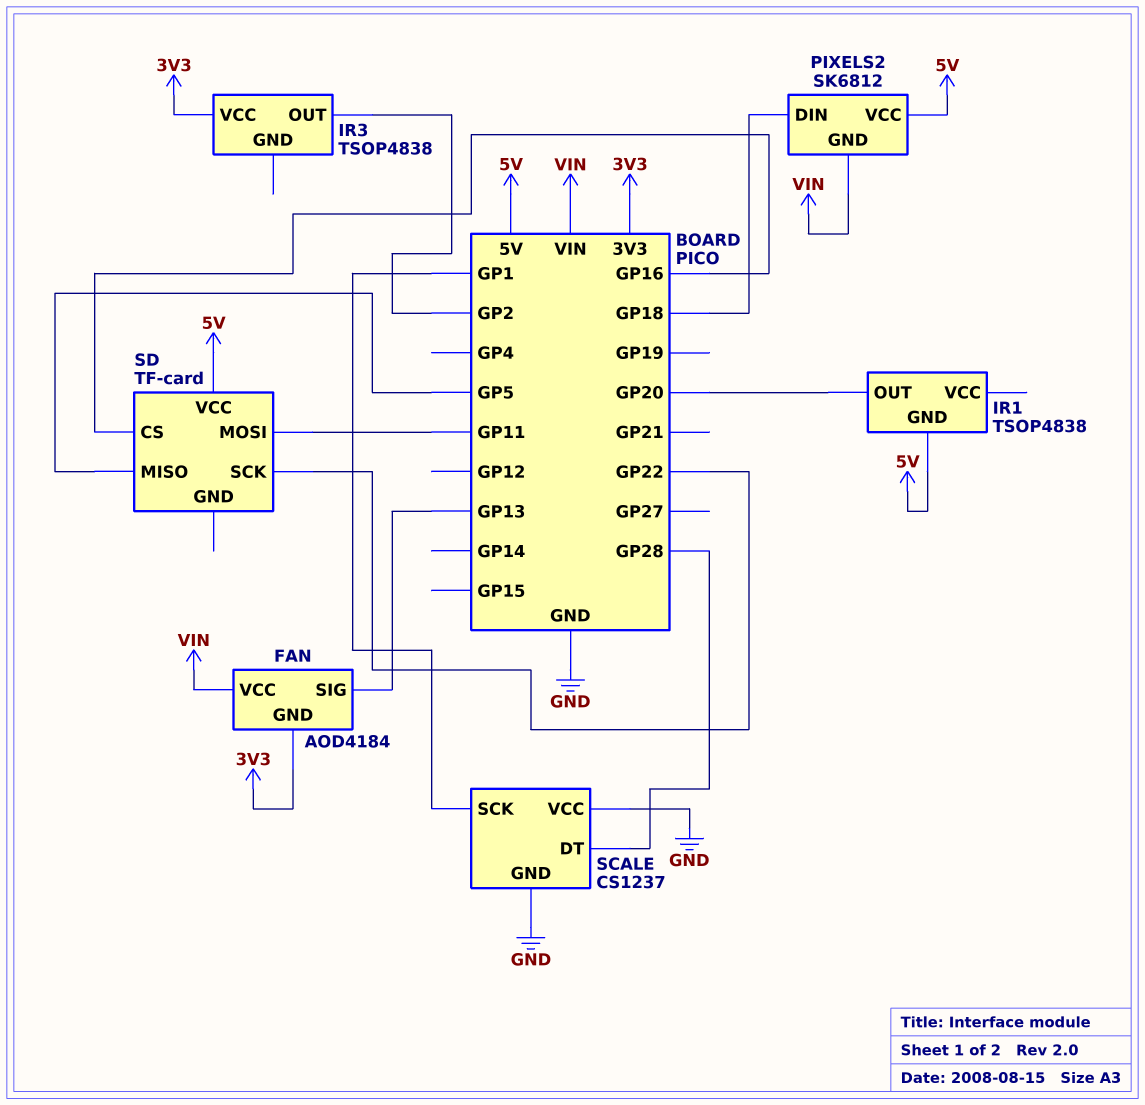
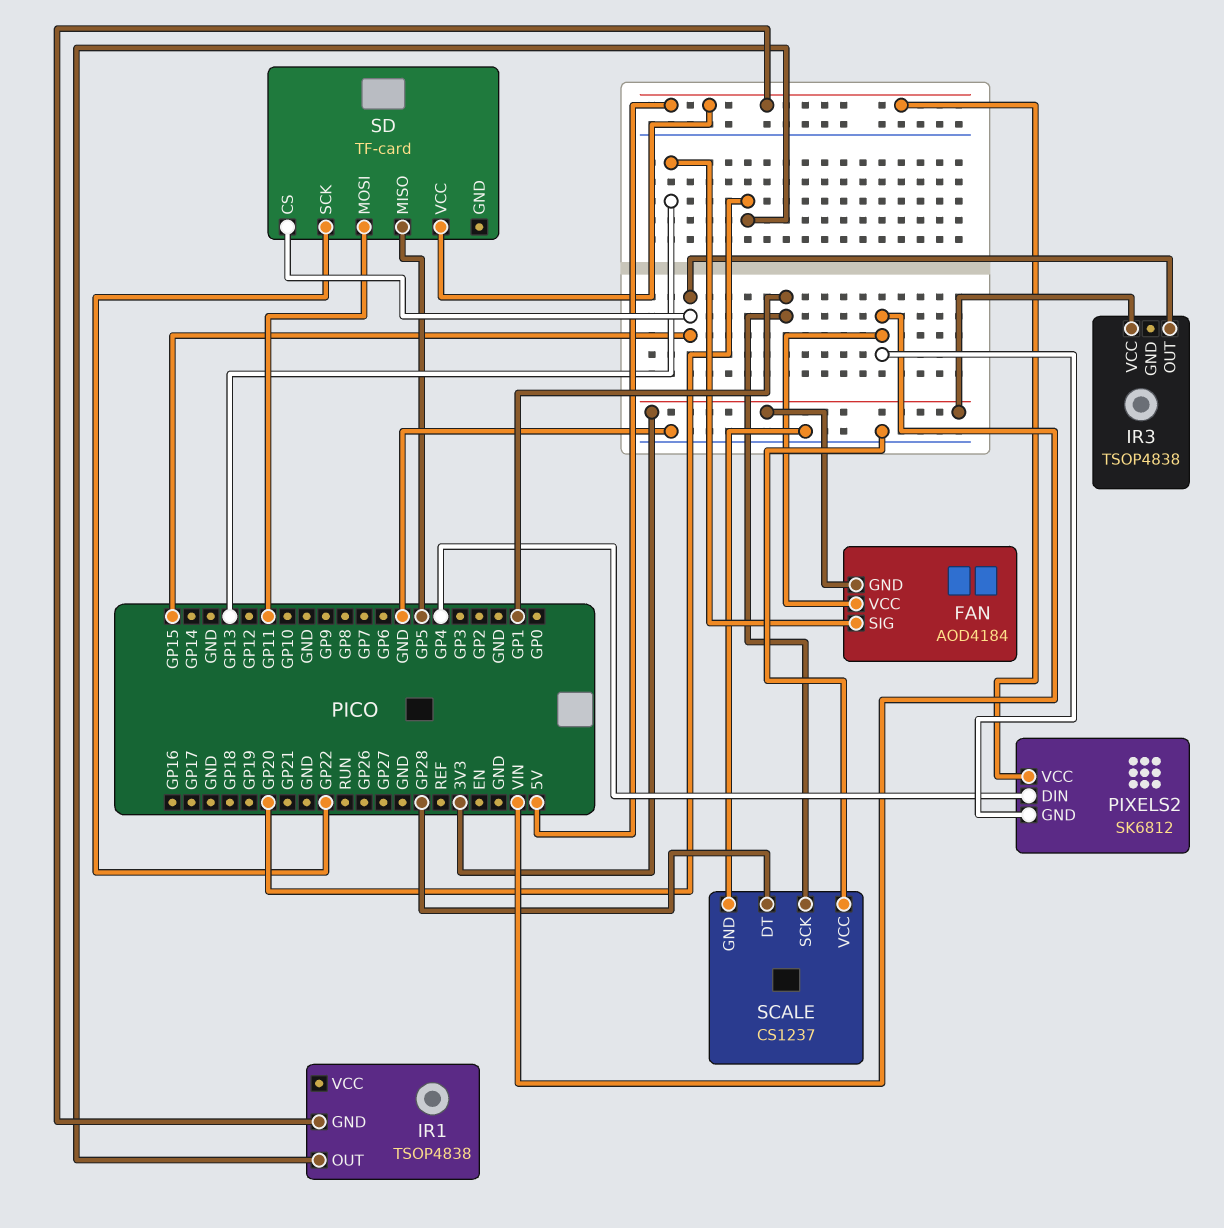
IR3 pin OUT: GP2 -> GP15
PIXELS2 pin DIN: GP18 -> GP4
SD pin CS: GP16 -> GP15

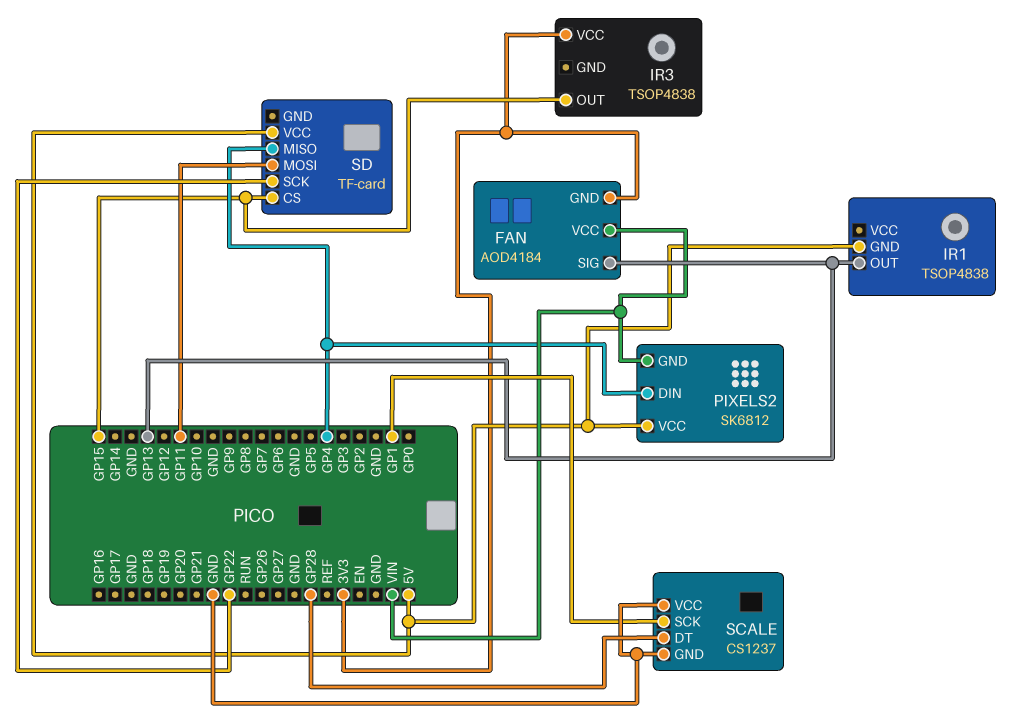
IR1 pin OUT: GP20 -> GP13
SD pin MISO: GP5 -> GP4

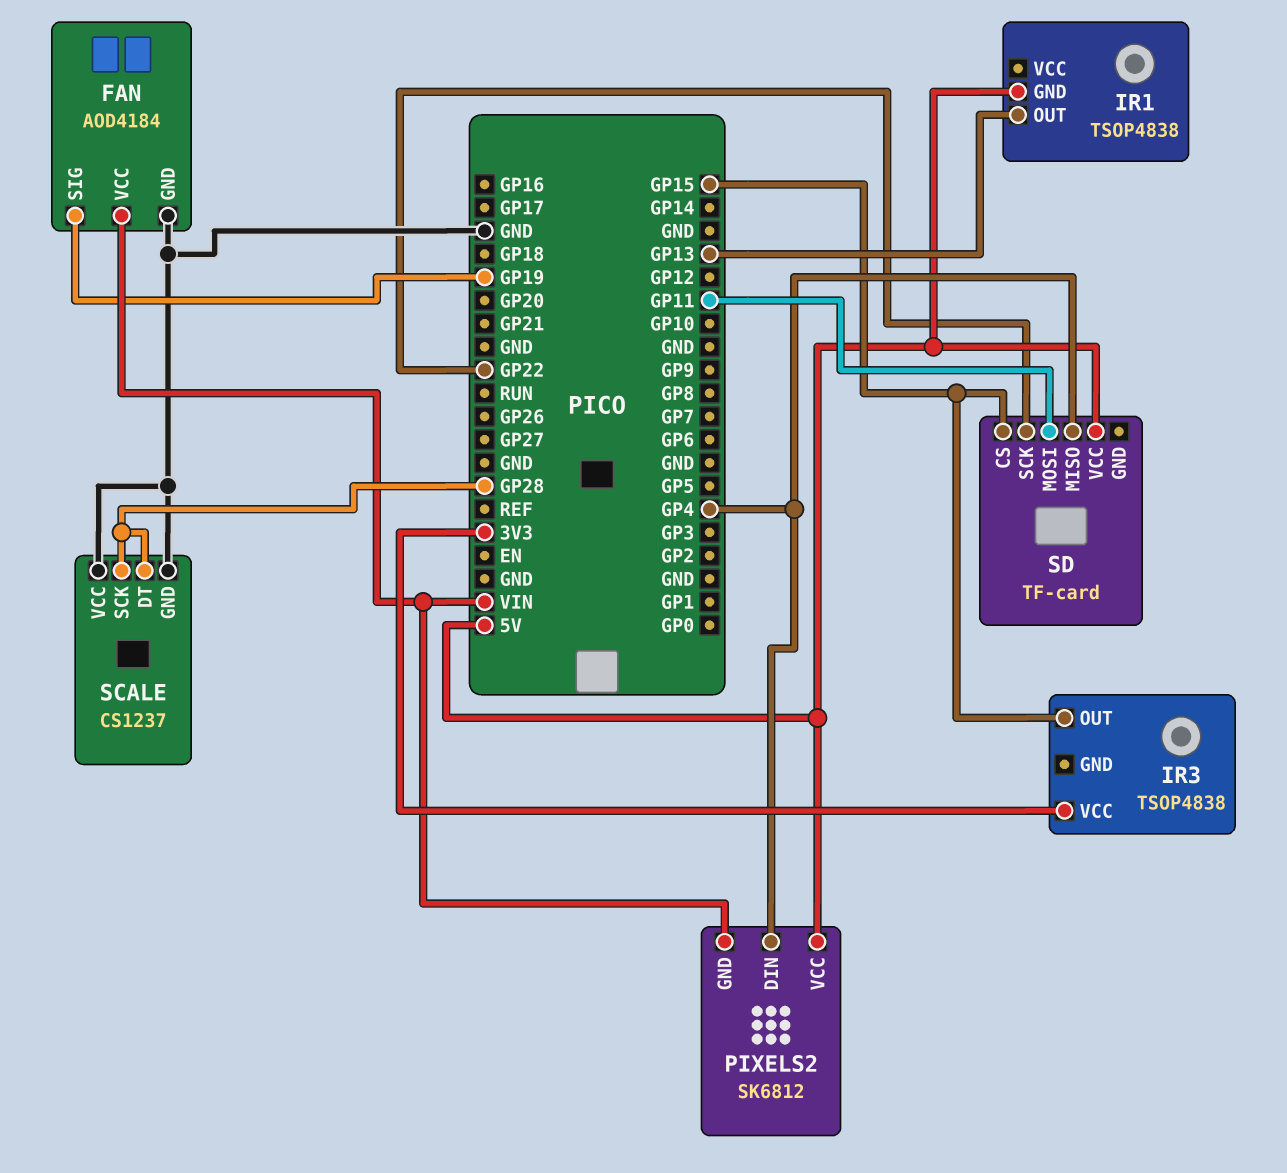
FAN pin GND: 3V3 -> GND
FAN pin SIG: GP13 -> GP19
SCALE pin SCK: GP1 -> GP28

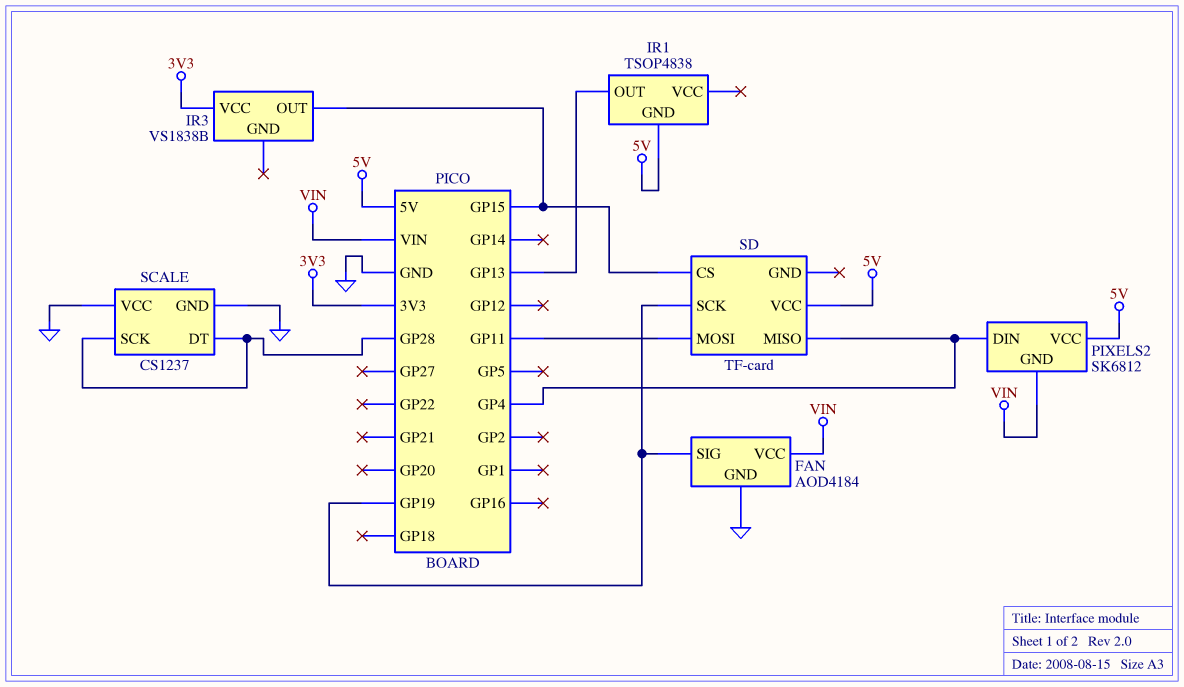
IR3: TSOP4838 -> VS1838B
SD pin SCK: GP22 -> GP19

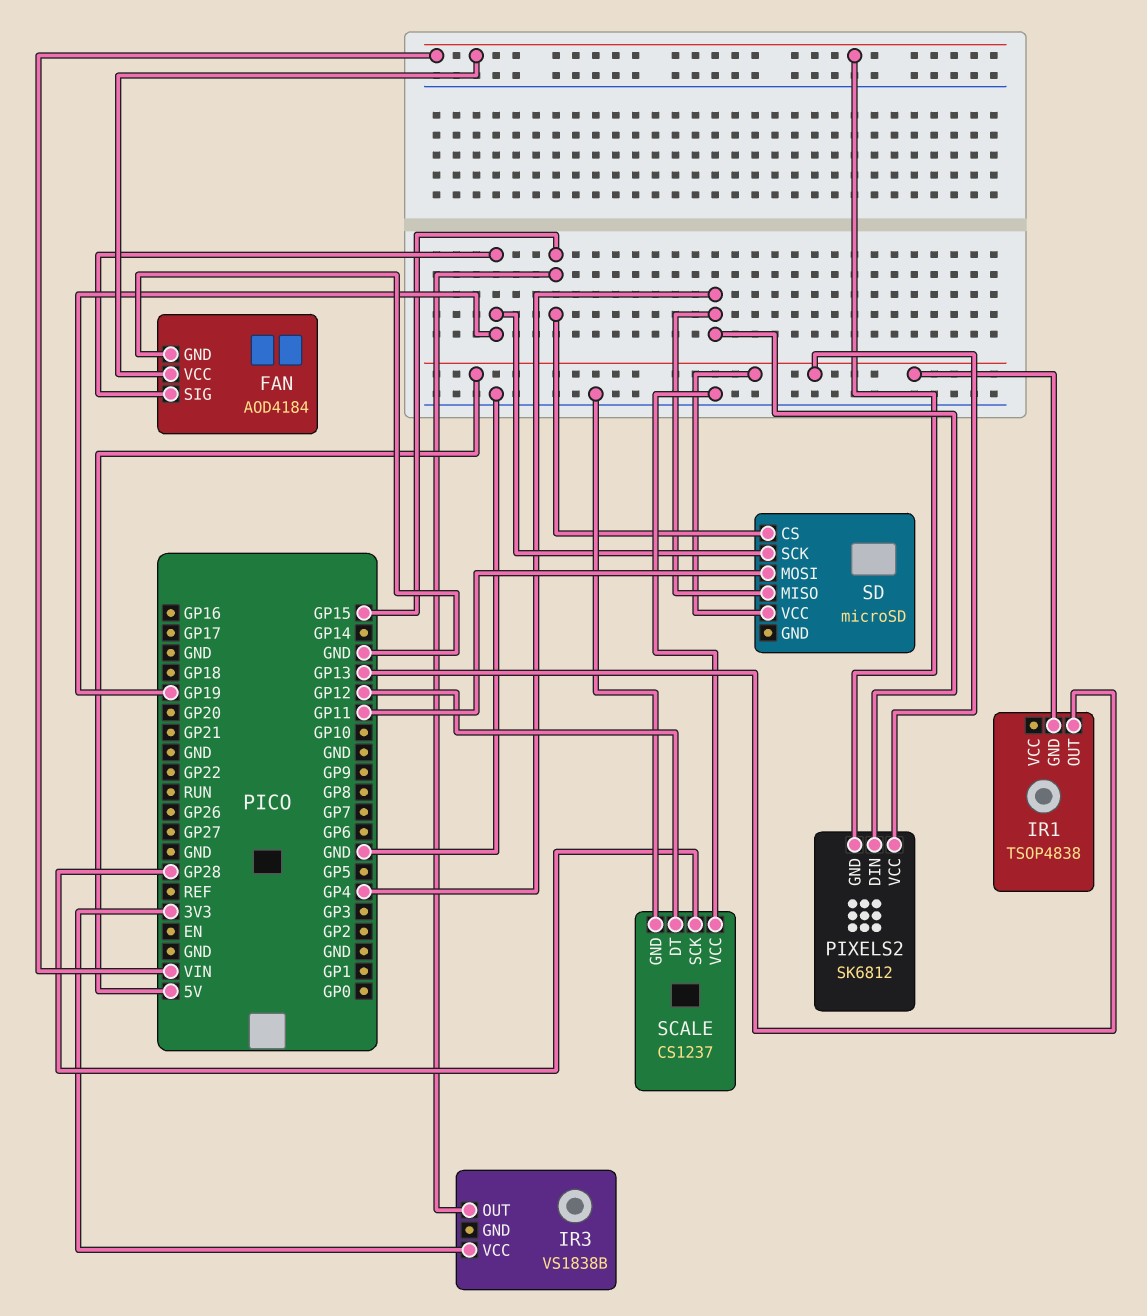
SCALE pin DT: GP28 -> GP12
SD: TF-card -> microSD

